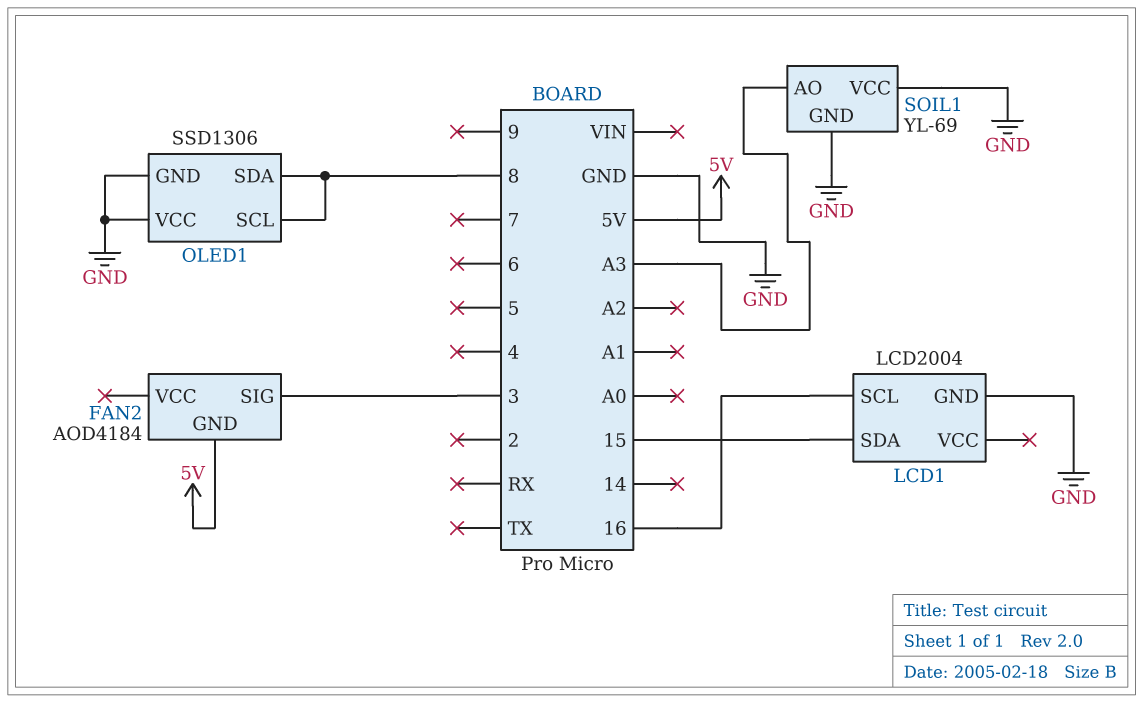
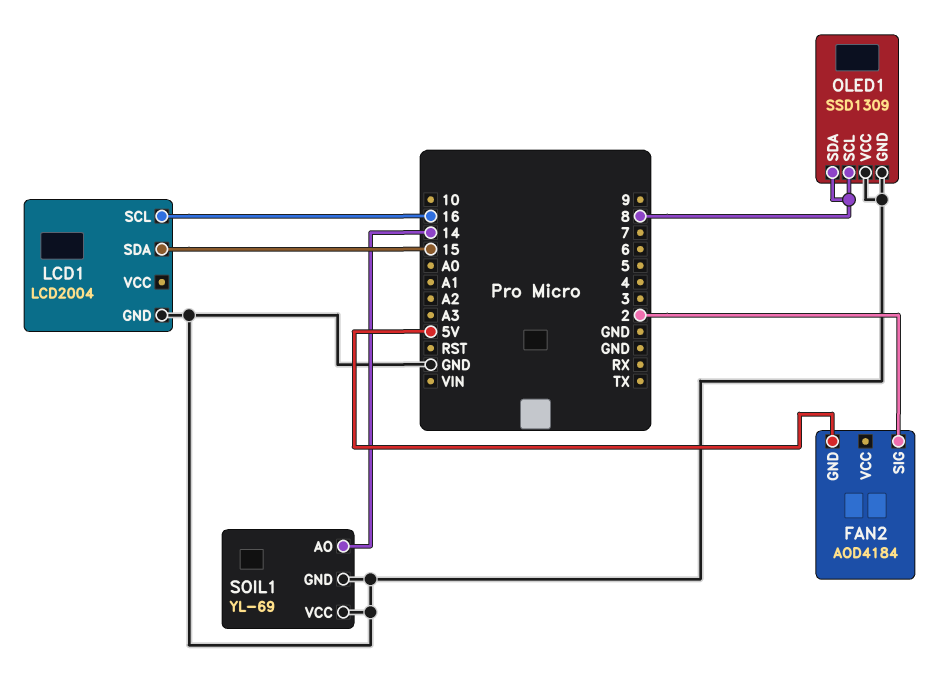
FAN2 pin SIG: 3 -> 2
OLED1: SSD1306 -> SSD1309
SOIL1 pin AO: A3 -> 14

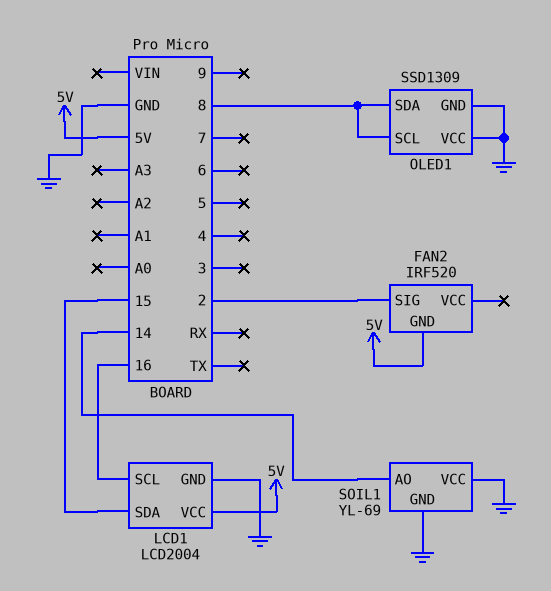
FAN2: AOD4184 -> IRF520
LCD1 pin VCC: none -> 5V

